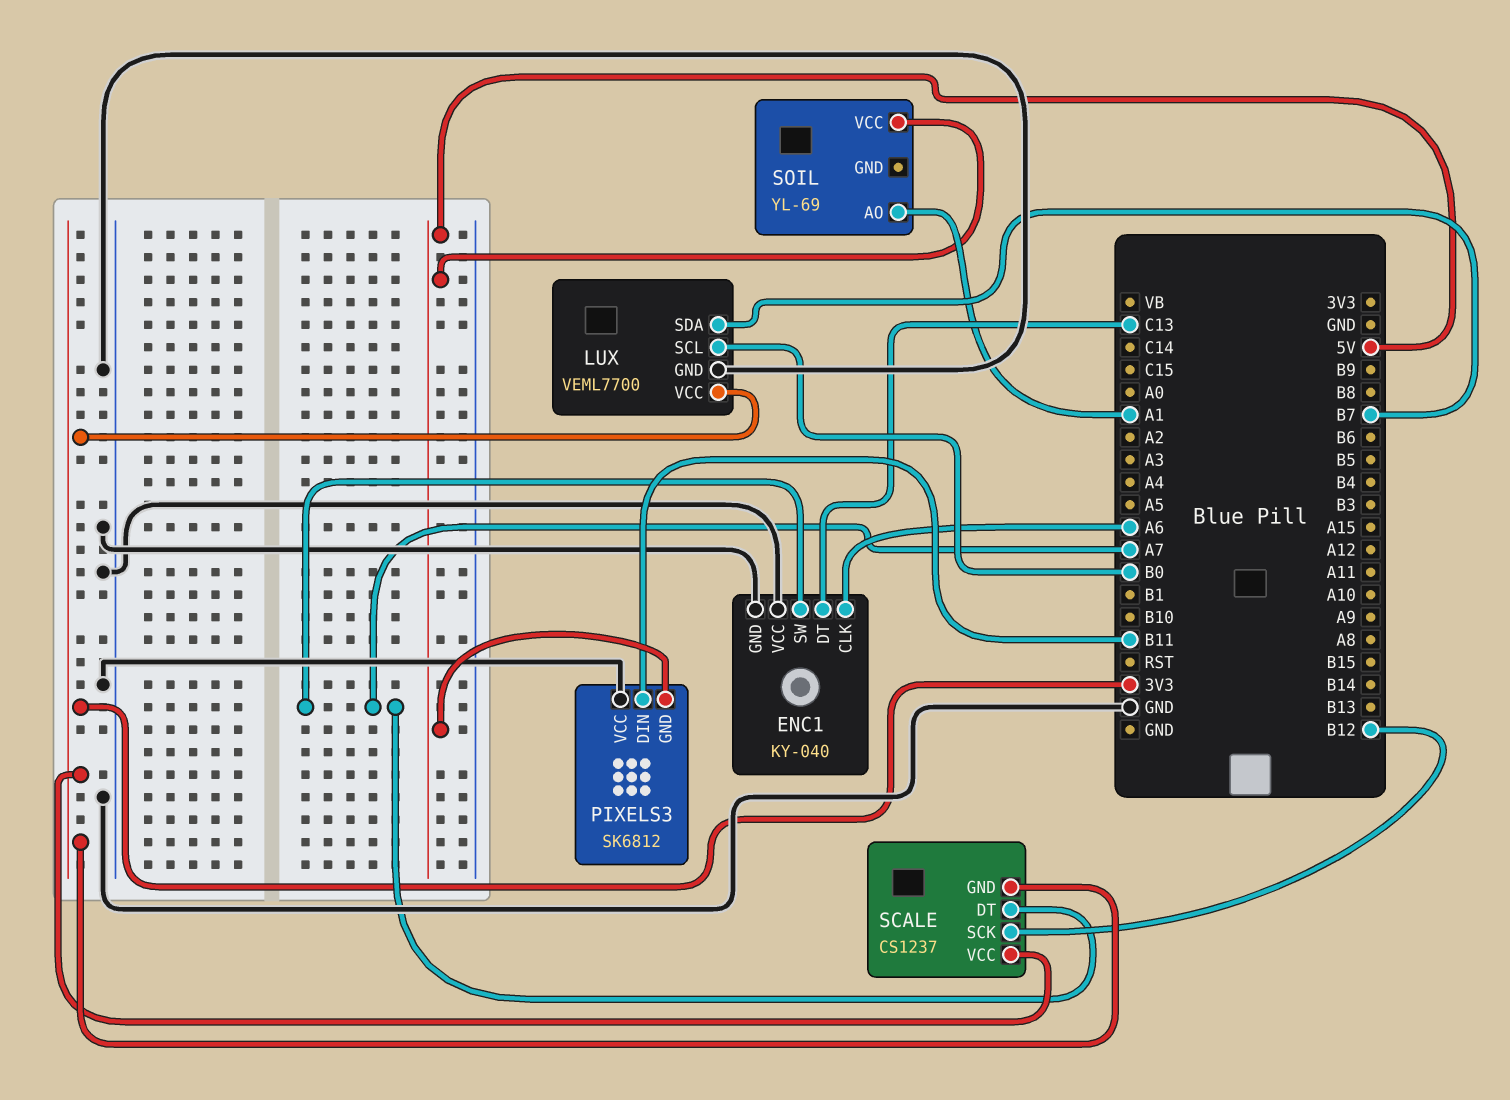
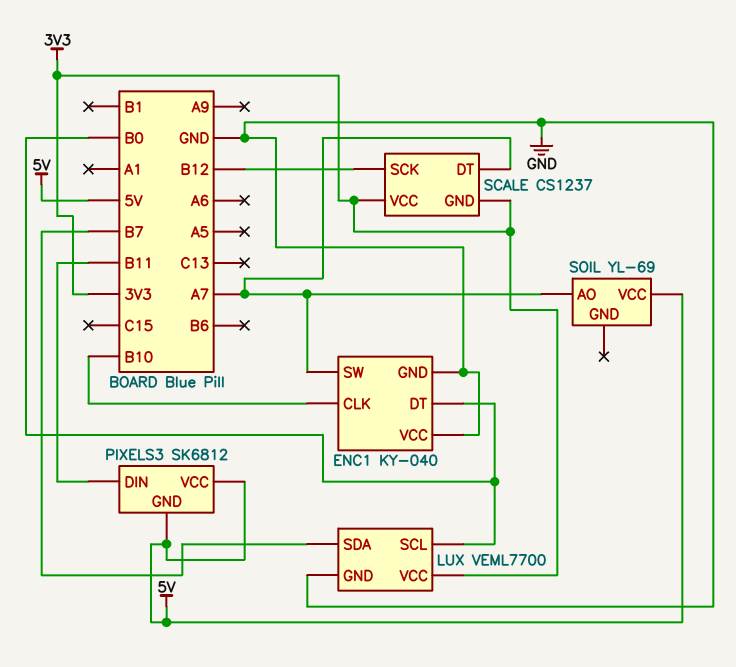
ENC1 pin CLK: A6 -> B10
ENC1 pin DT: C13 -> B0
PIXELS3 pin VCC: GND -> 5V
SOIL pin AO: A1 -> A7

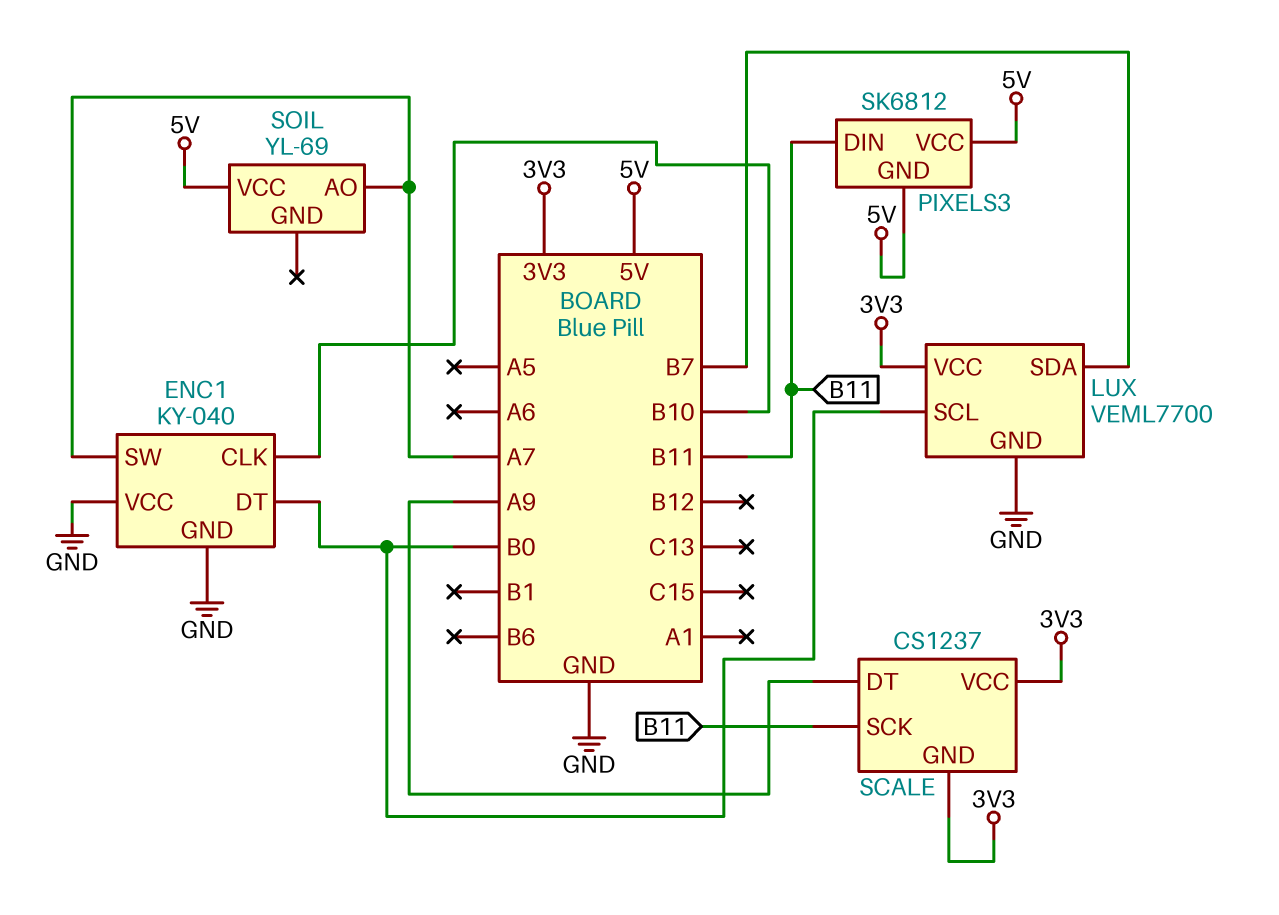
SCALE pin DT: A7 -> A9
SCALE pin SCK: B12 -> B11

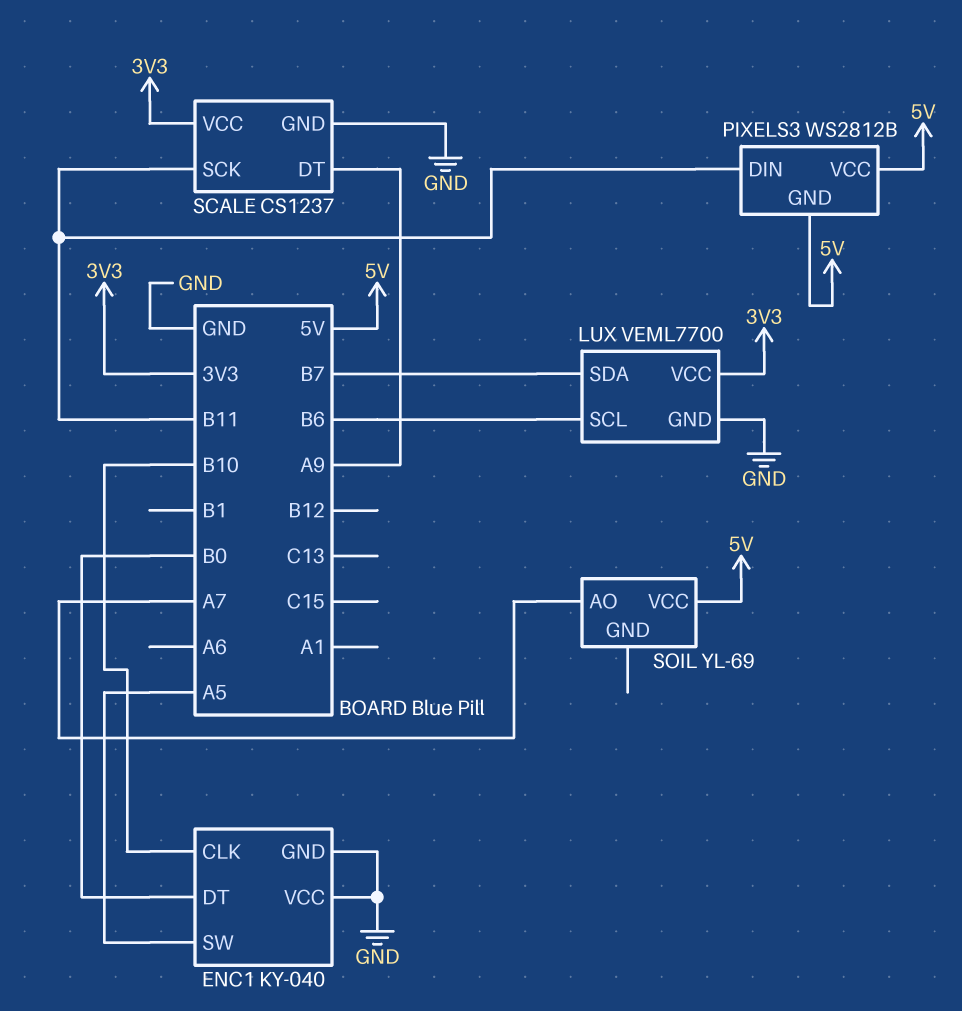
ENC1 pin SW: A7 -> A5
LUX pin SCL: B0 -> B6
PIXELS3: SK6812 -> WS2812B
SCALE pin GND: 3V3 -> GND

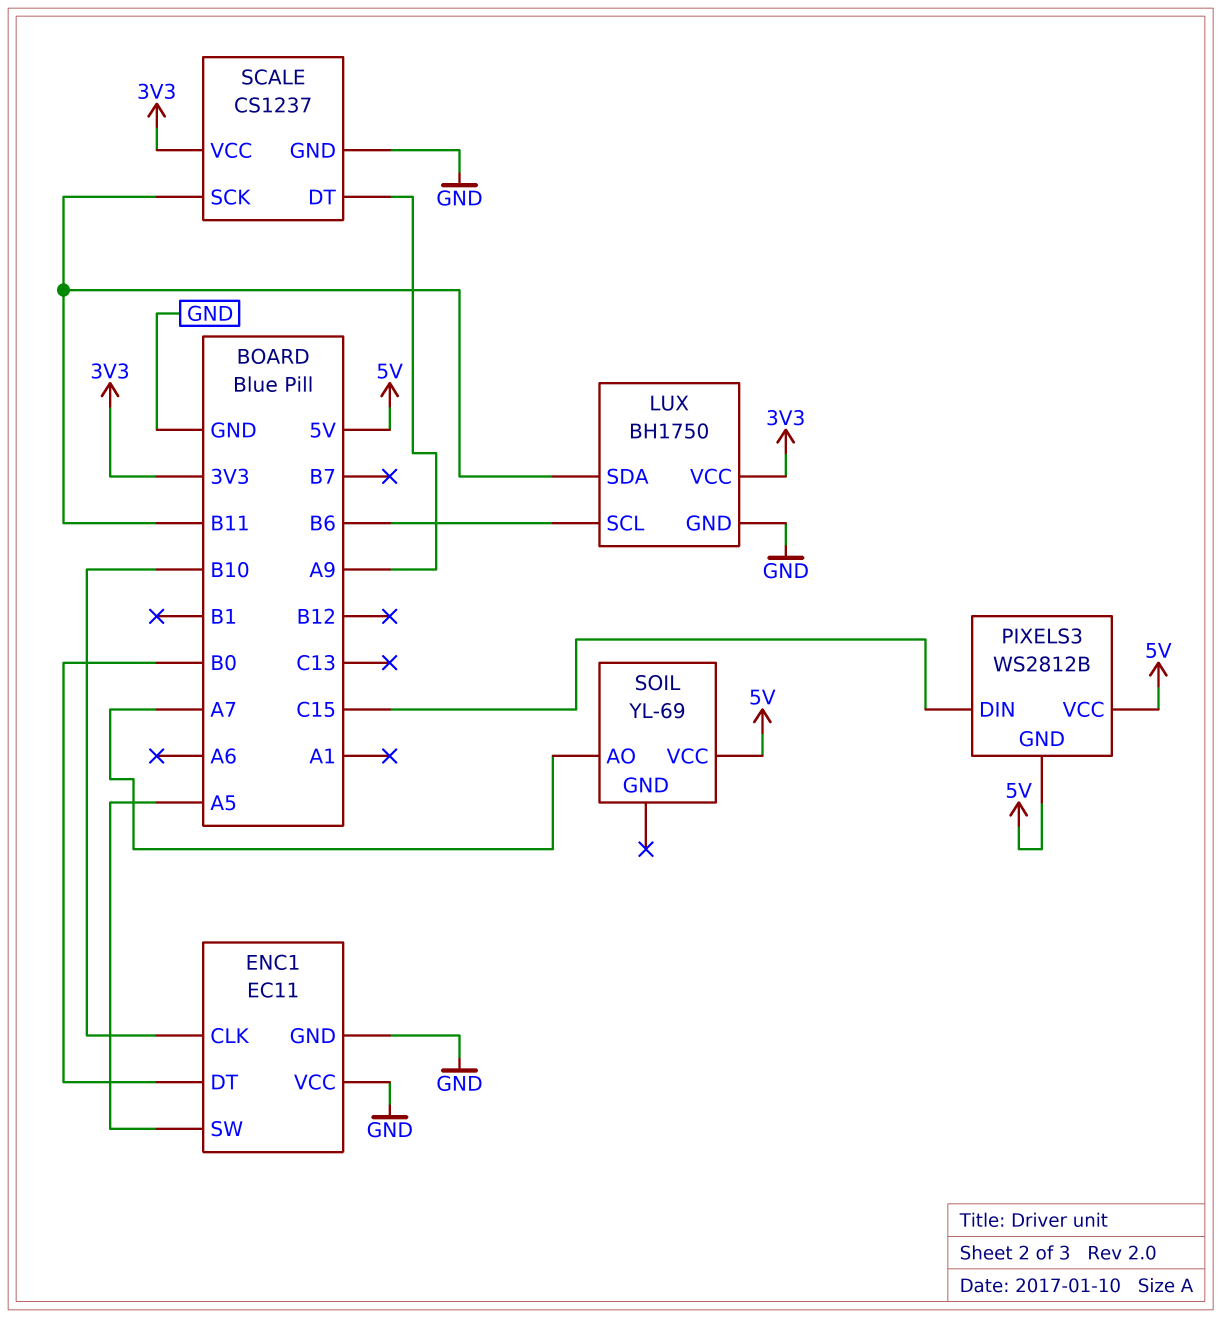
ENC1: KY-040 -> EC11
LUX: VEML7700 -> BH1750
LUX pin SDA: B7 -> B11
PIXELS3 pin DIN: B11 -> C15

